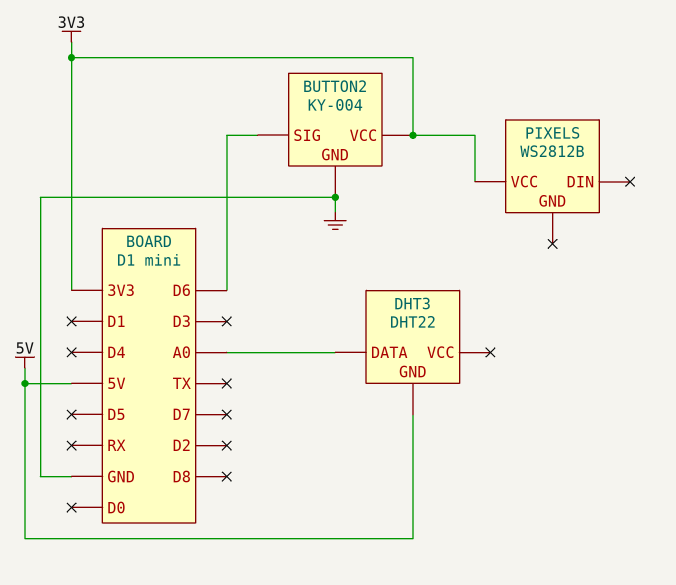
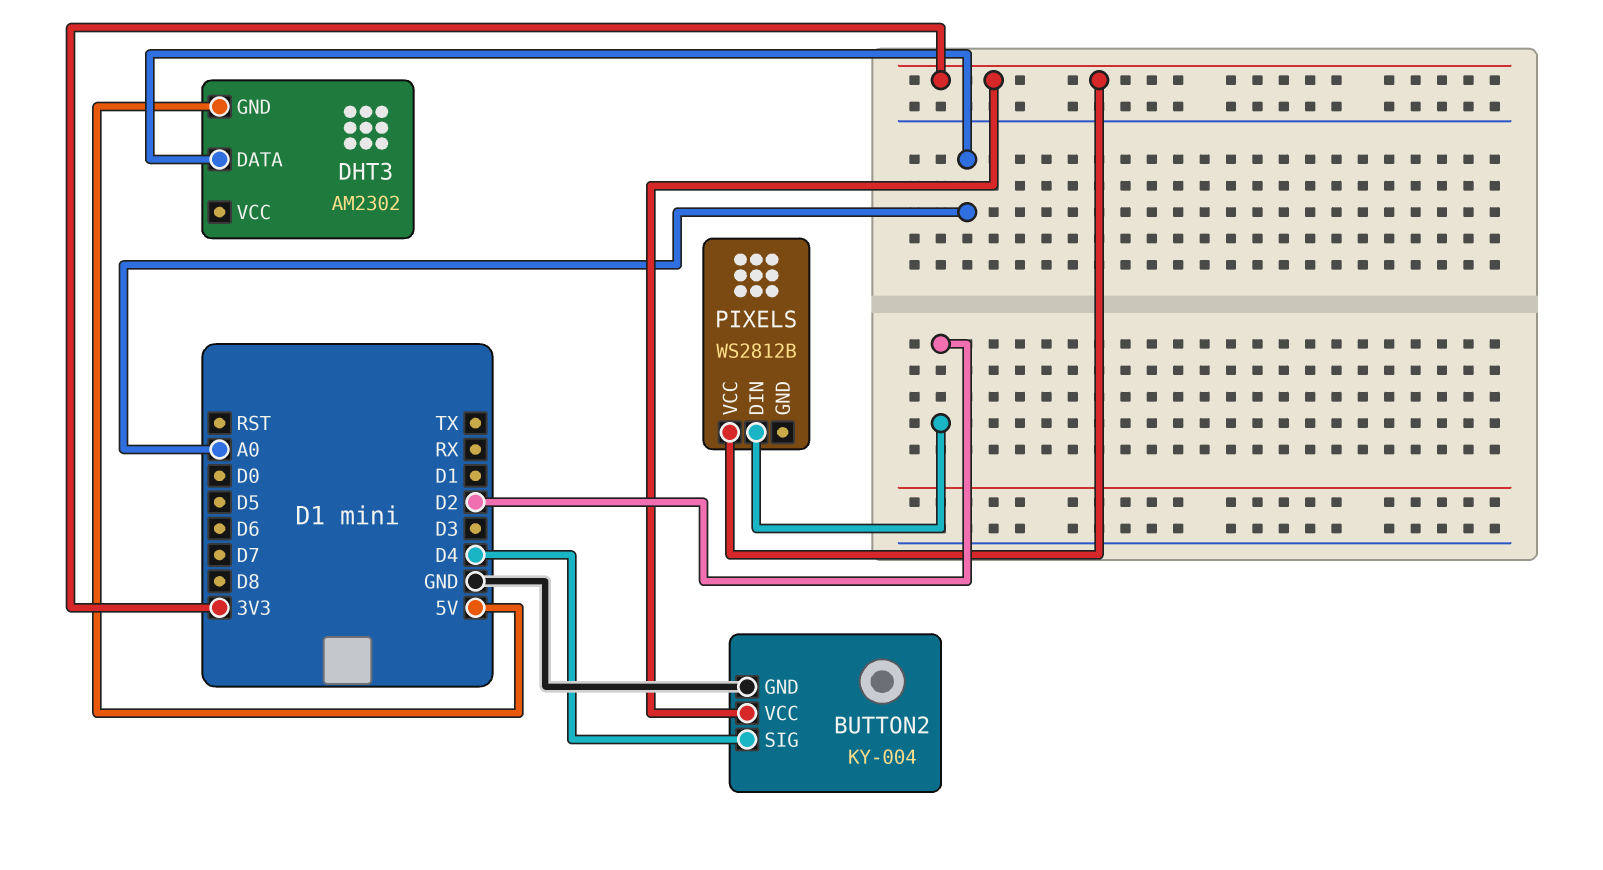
BUTTON2 pin SIG: D6 -> D4
DHT3: DHT22 -> AM2302
PIXELS pin DIN: none -> D2

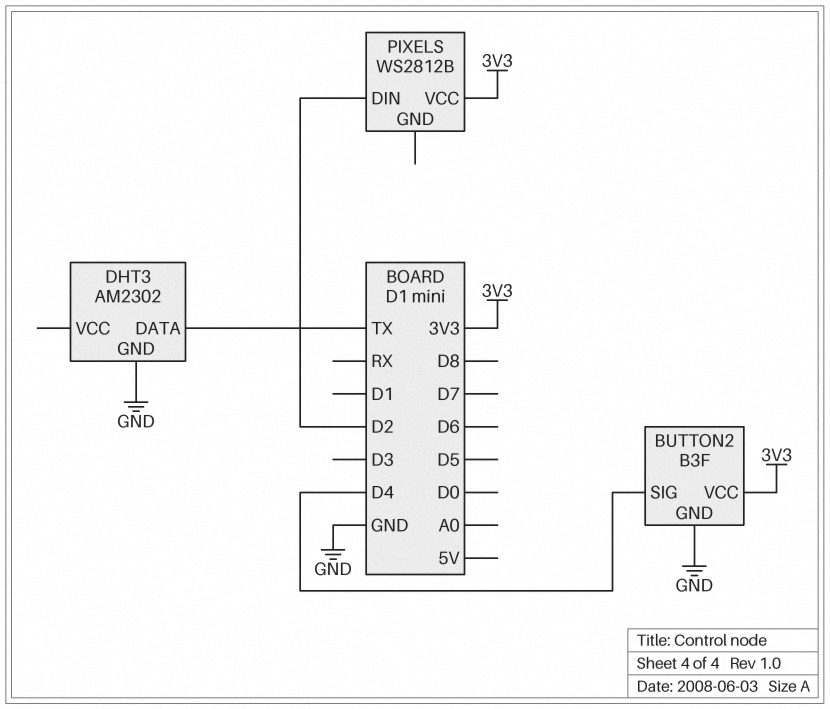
BUTTON2: KY-004 -> B3F
DHT3 pin DATA: A0 -> TX
DHT3 pin GND: 5V -> GND

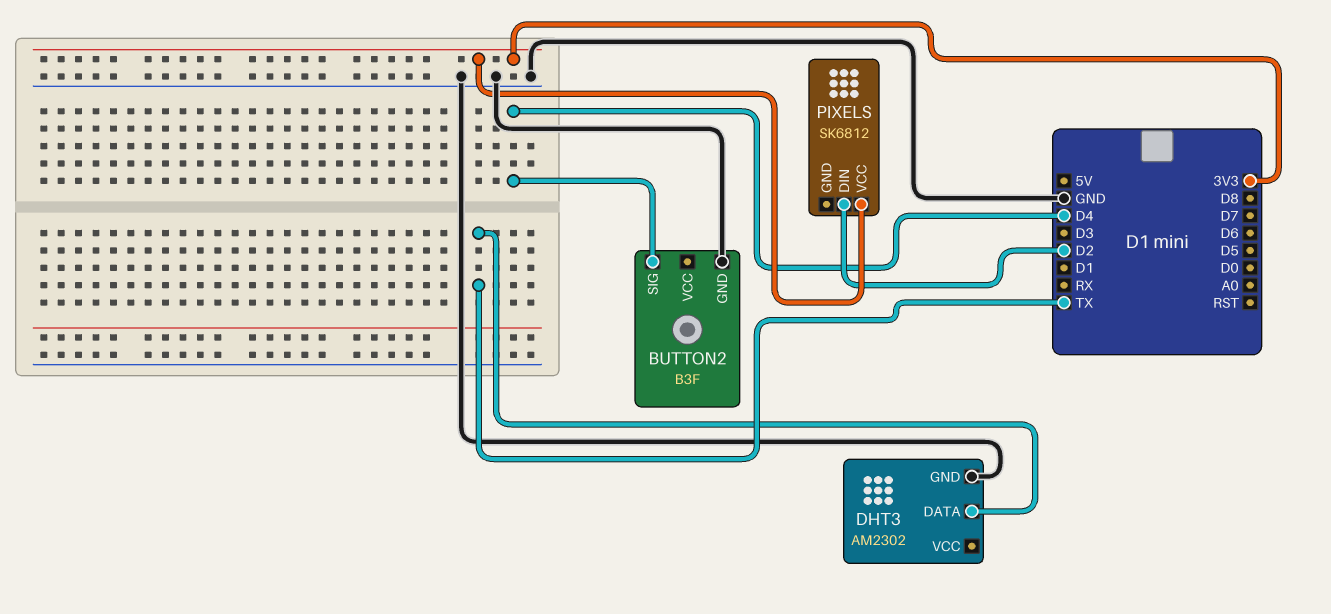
BUTTON2 pin VCC: 3V3 -> none
PIXELS: WS2812B -> SK6812

